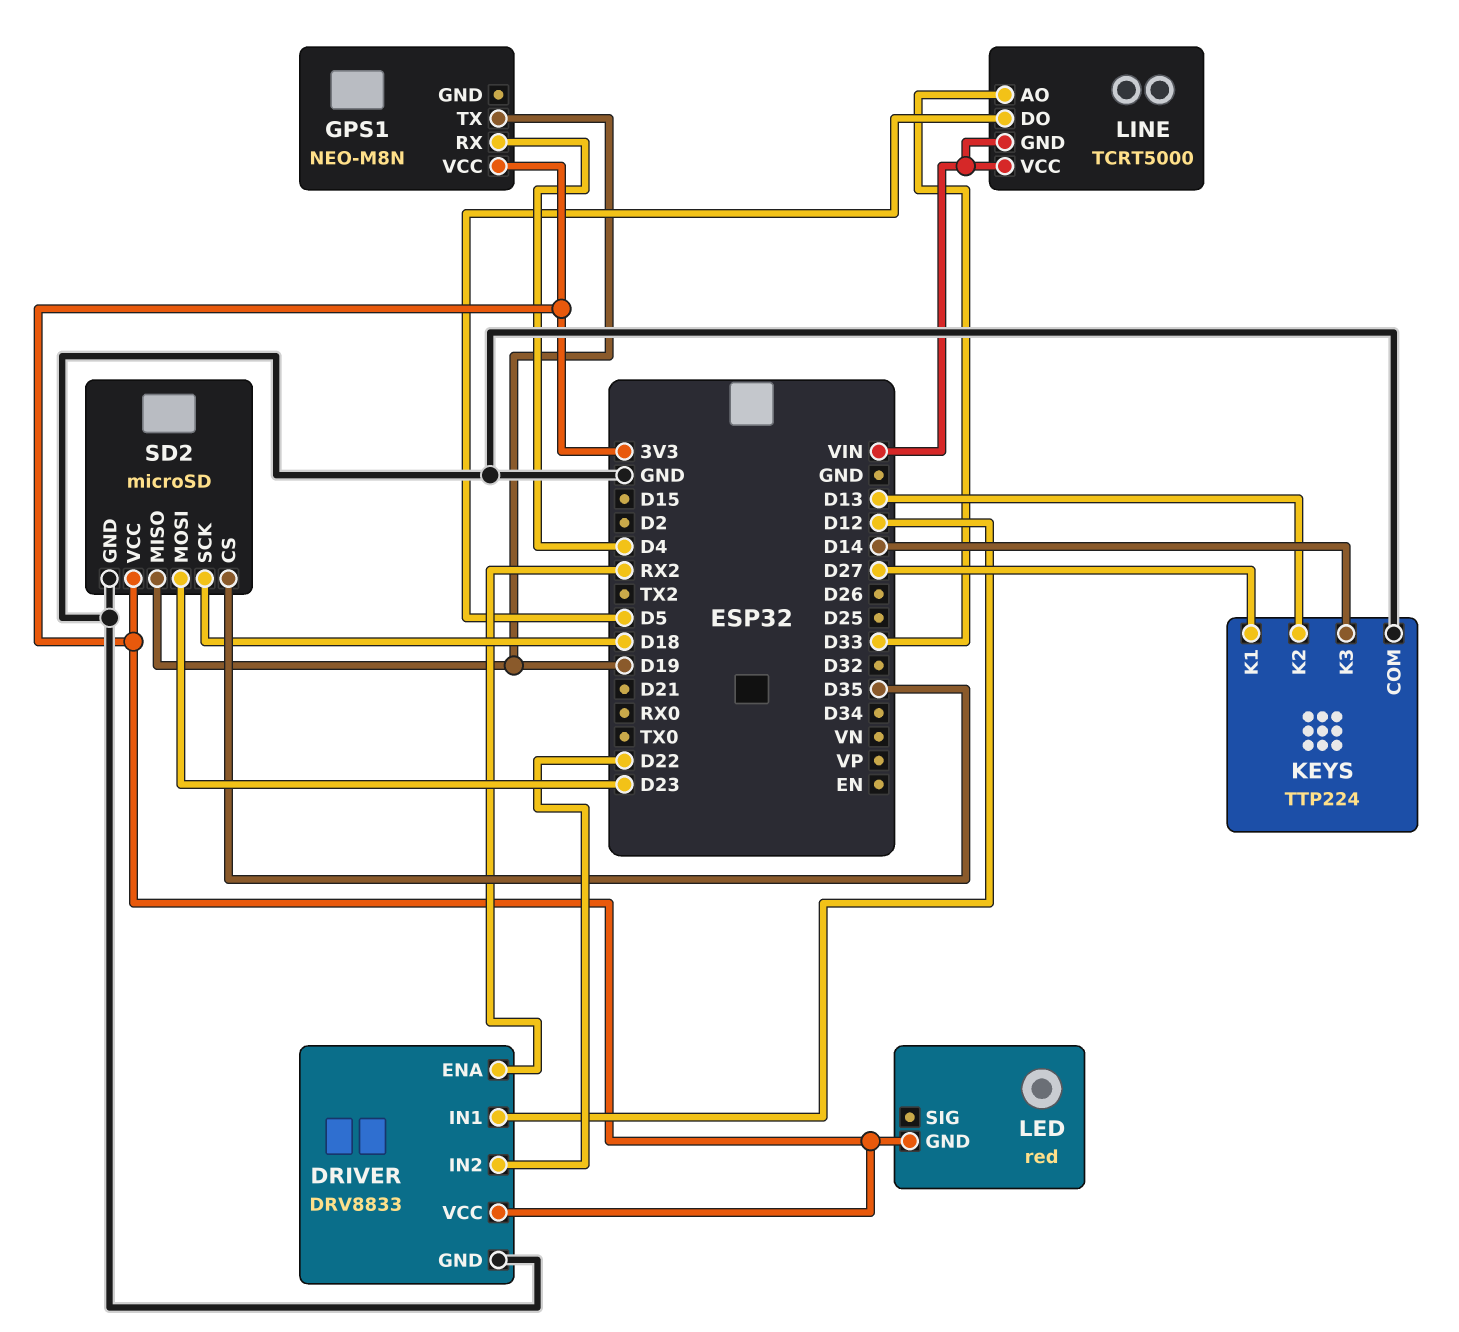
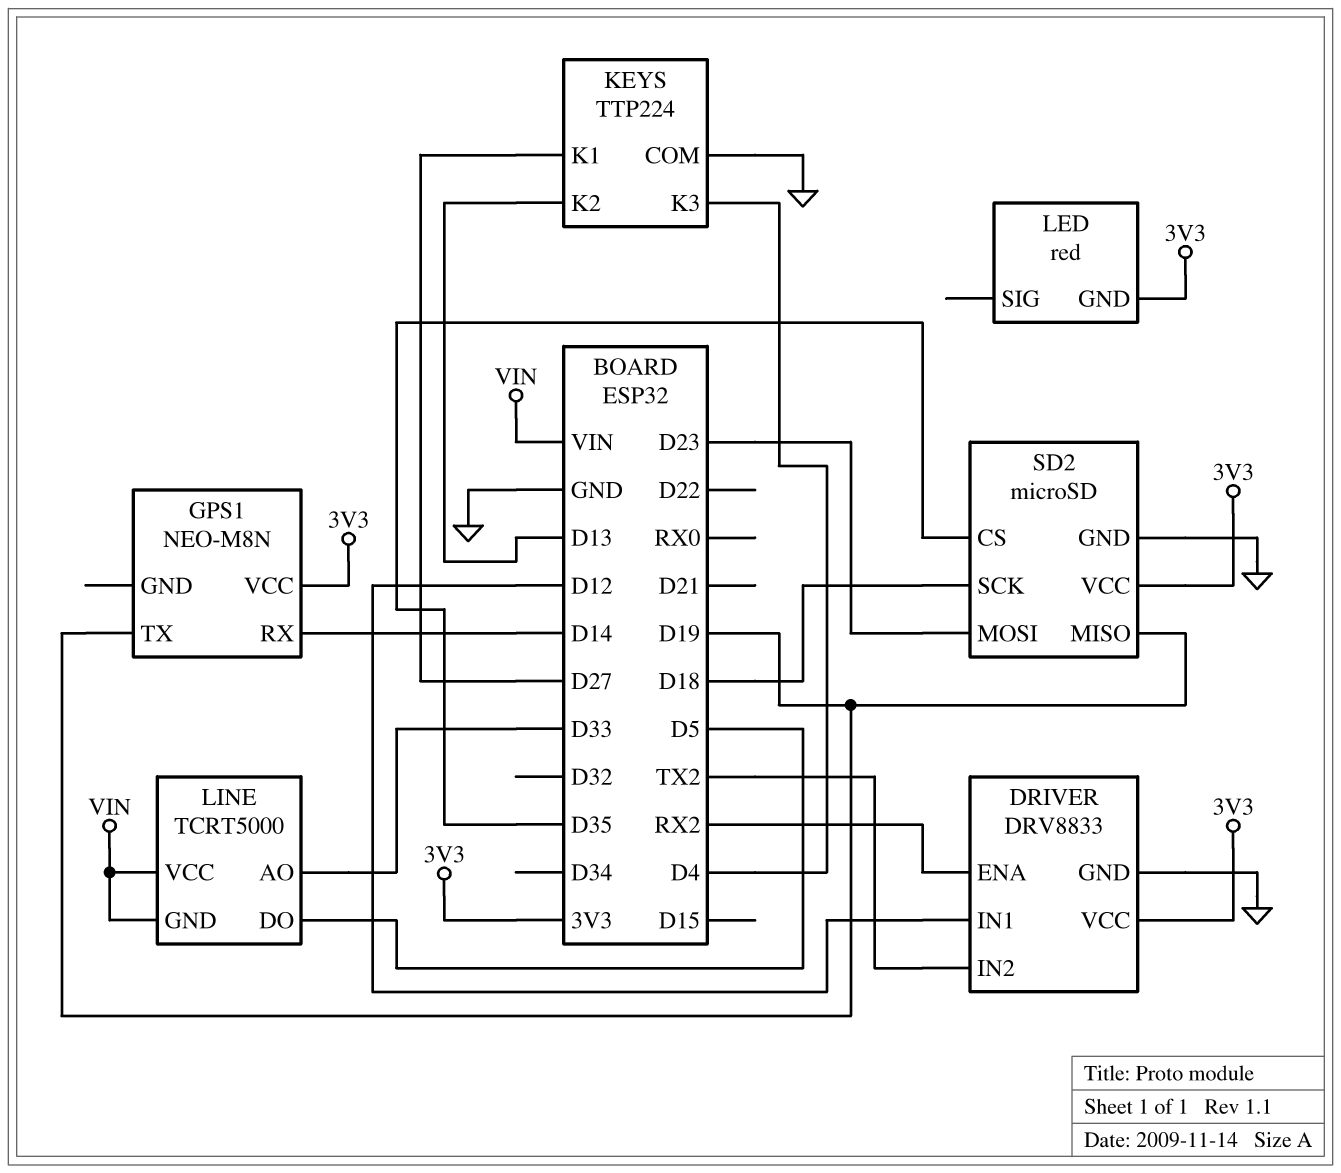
DRIVER pin IN2: D22 -> TX2
GPS1 pin RX: D4 -> D14
KEYS pin K3: D14 -> D4

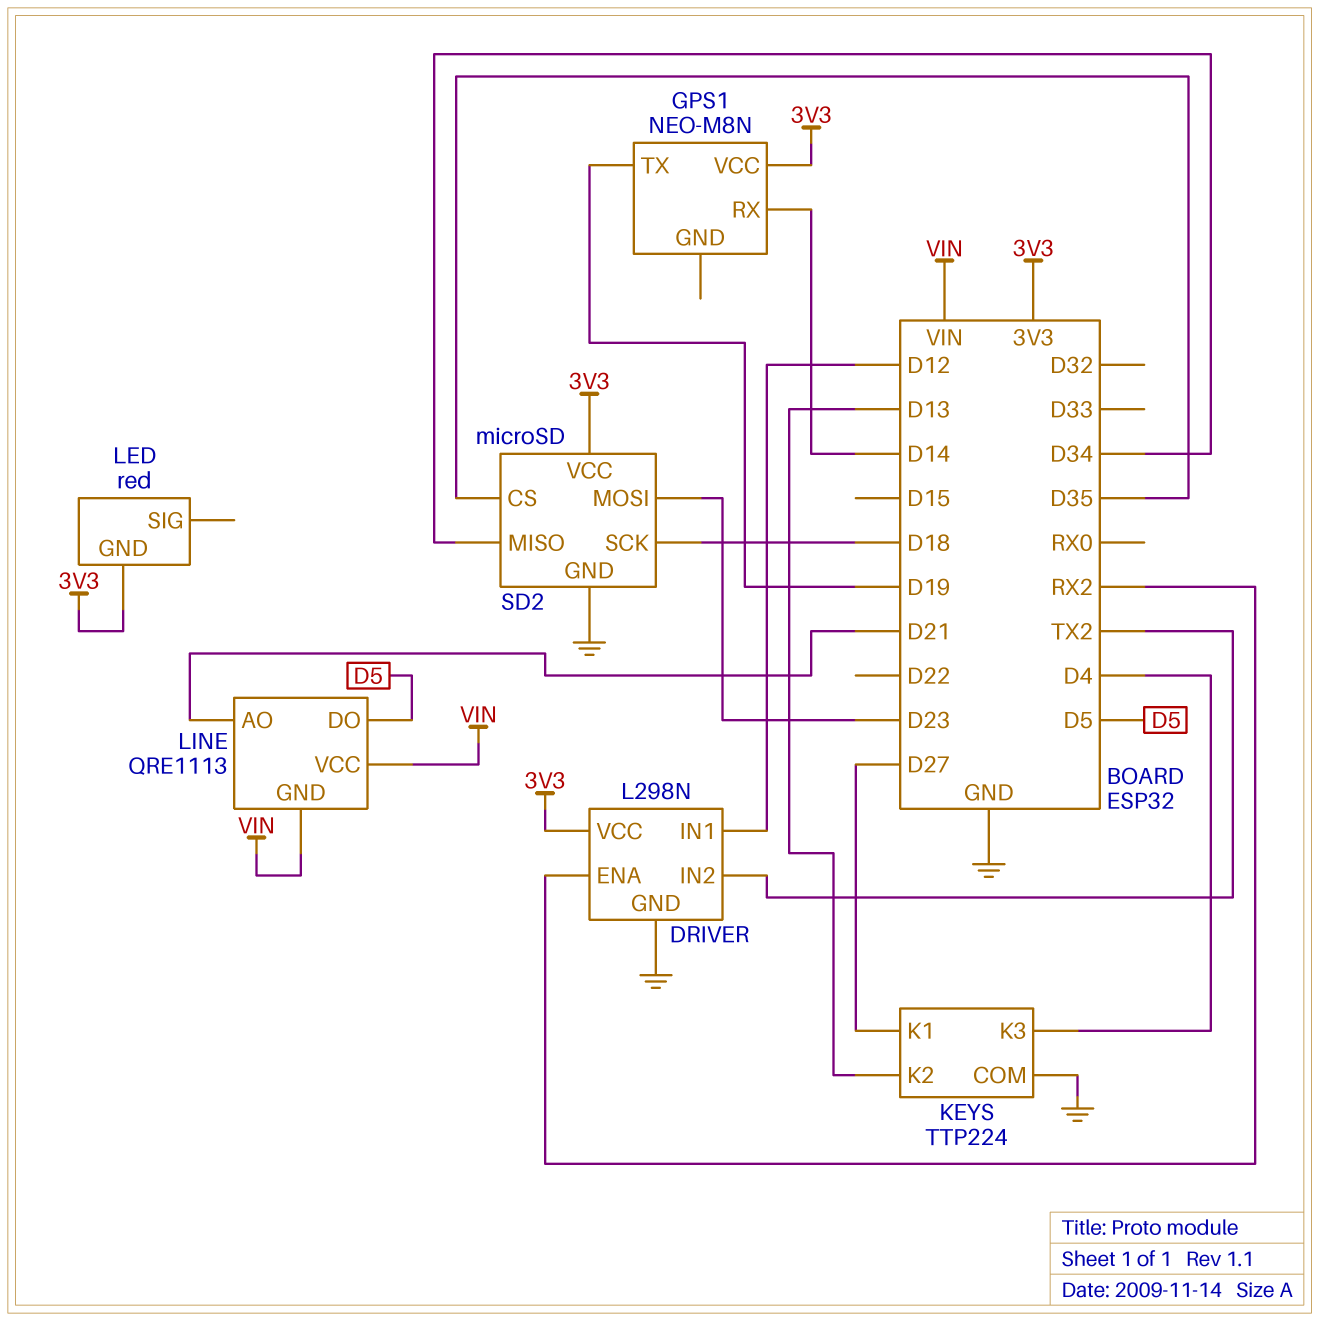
DRIVER: DRV8833 -> L298N
LINE: TCRT5000 -> QRE1113
LINE pin AO: D33 -> D21
SD2 pin MISO: D19 -> D34

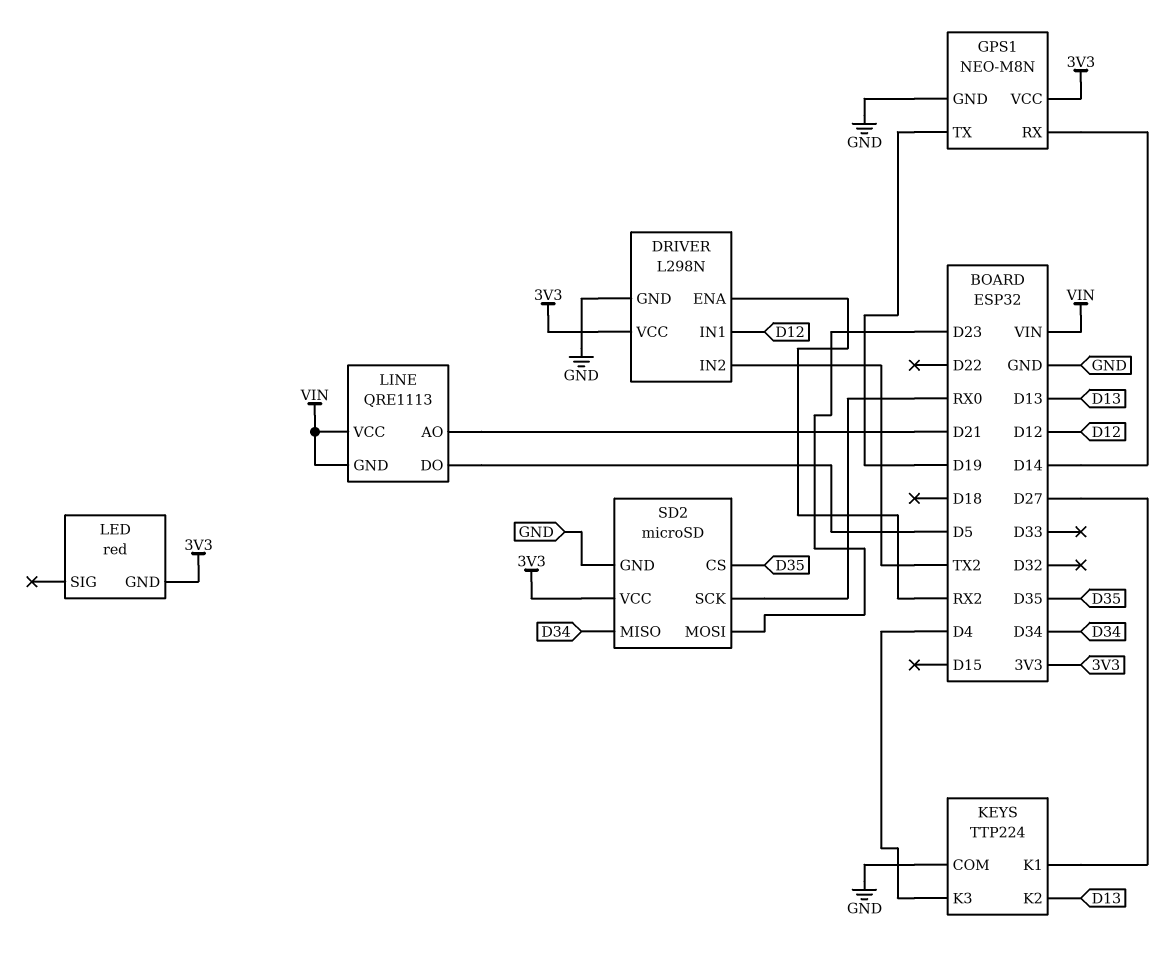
GPS1 pin GND: none -> GND
SD2 pin SCK: D18 -> RX0

